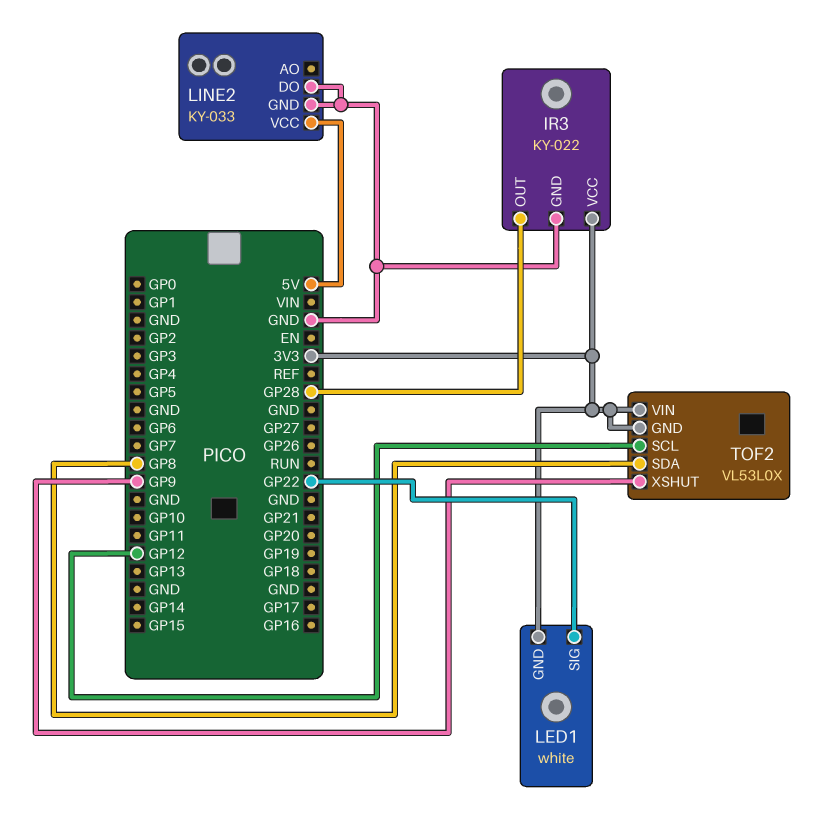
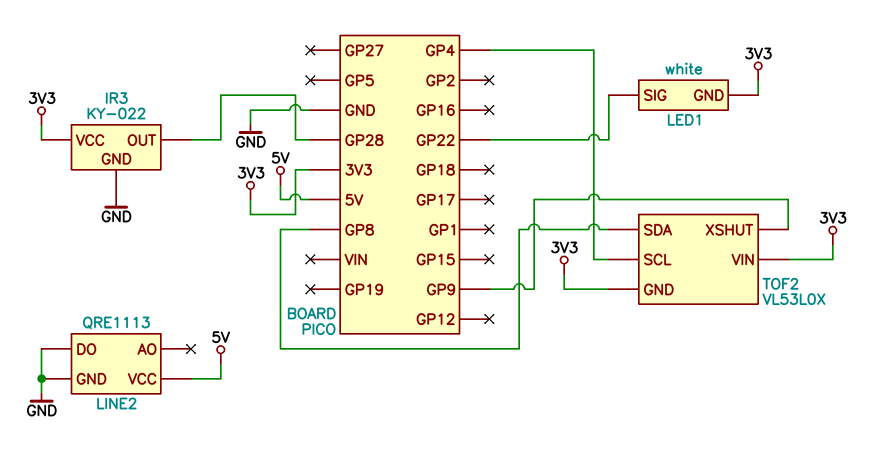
LINE2: KY-033 -> QRE1113
TOF2 pin SCL: GP12 -> GP4

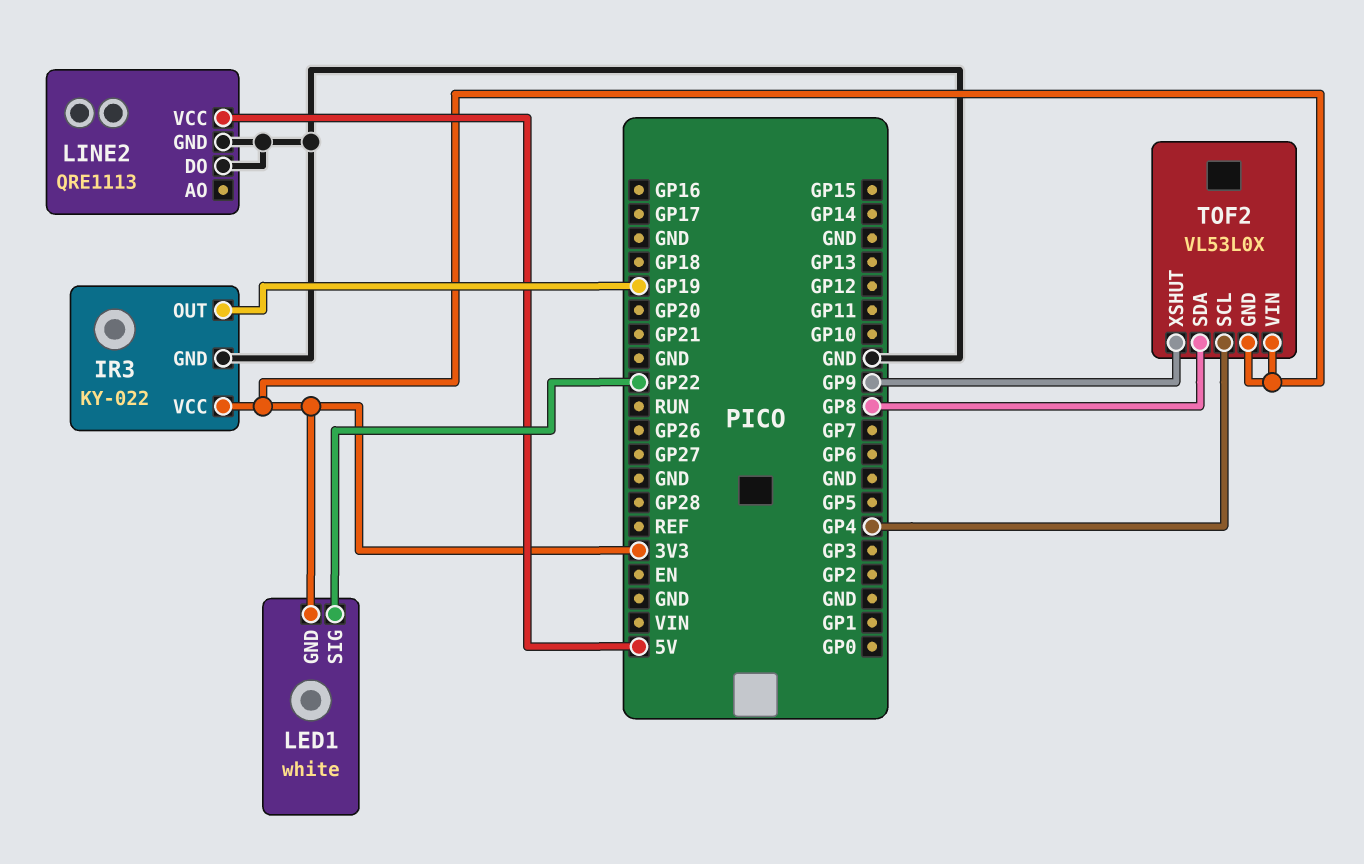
IR3 pin OUT: GP28 -> GP19

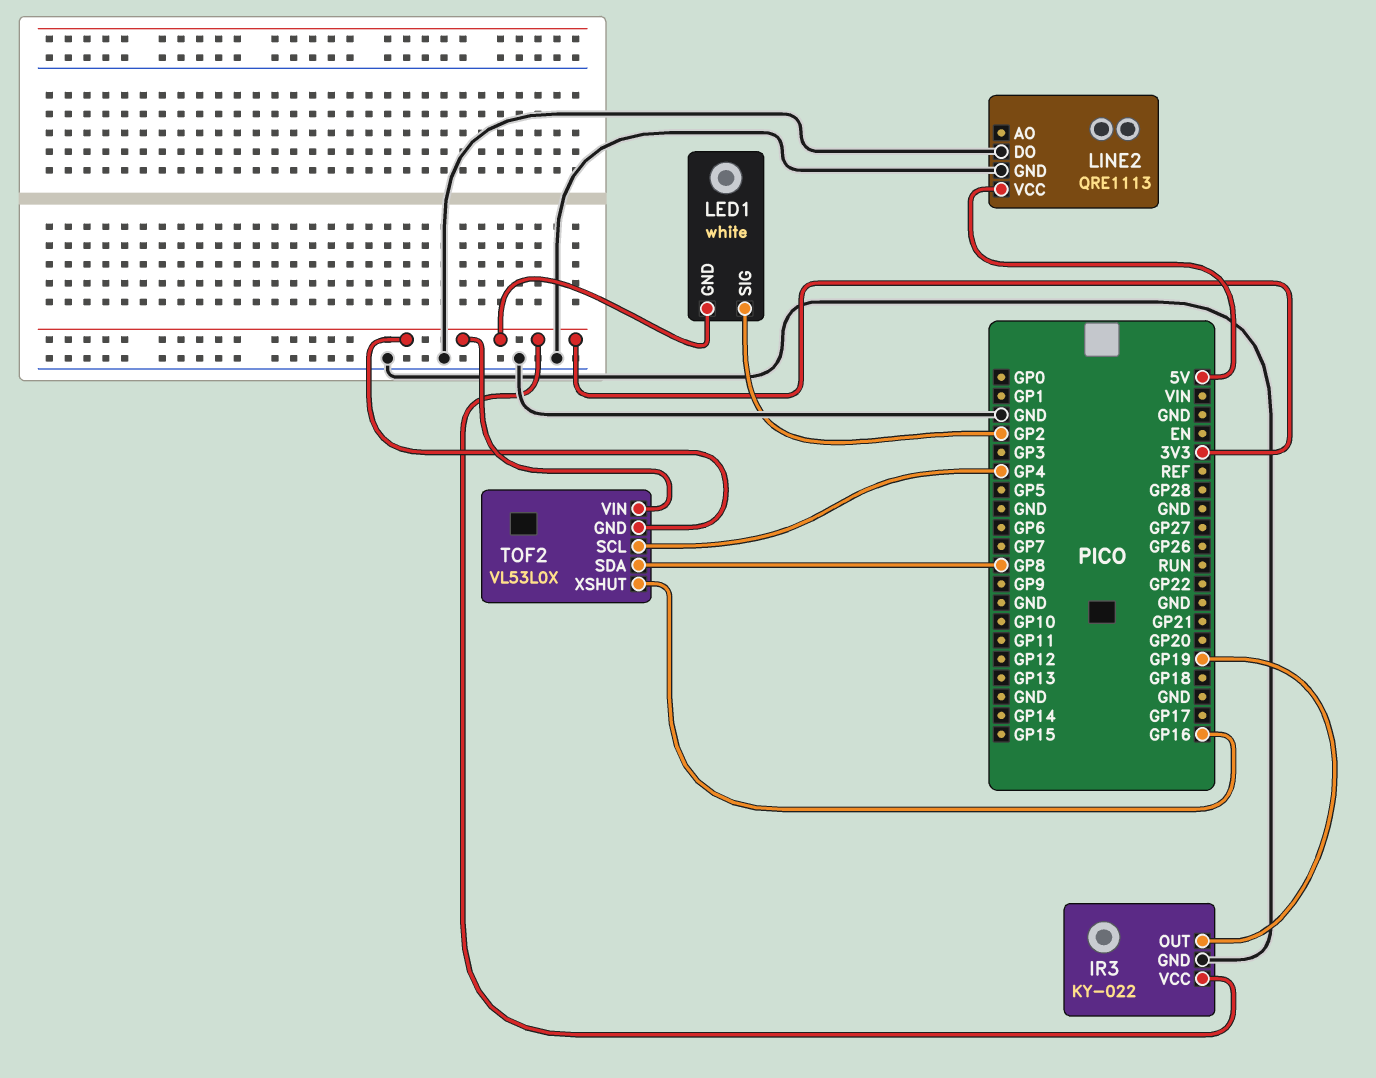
LED1 pin SIG: GP22 -> GP2
TOF2 pin XSHUT: GP9 -> GP16

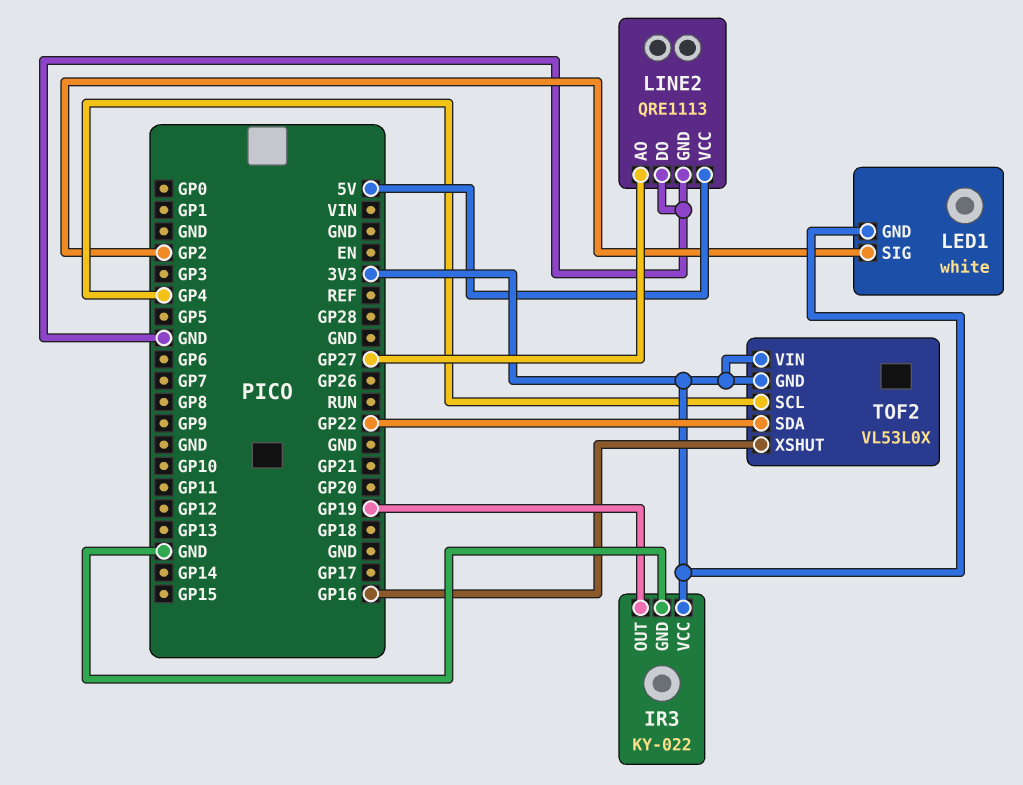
LINE2 pin AO: none -> GP27
TOF2 pin SDA: GP8 -> GP22

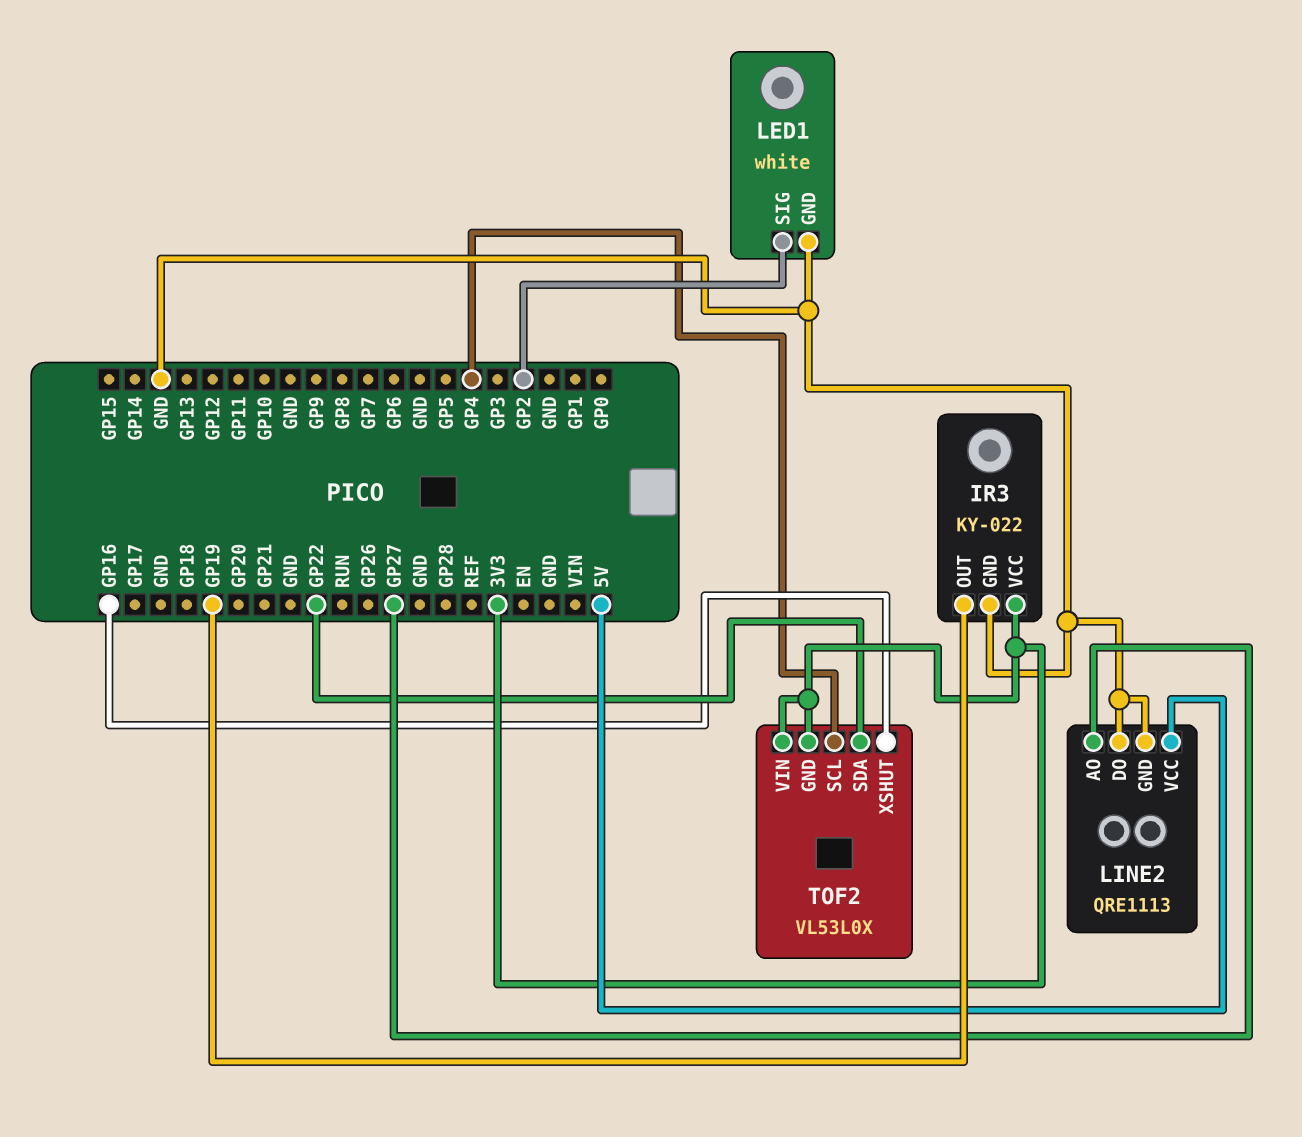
LED1 pin GND: 3V3 -> GND

